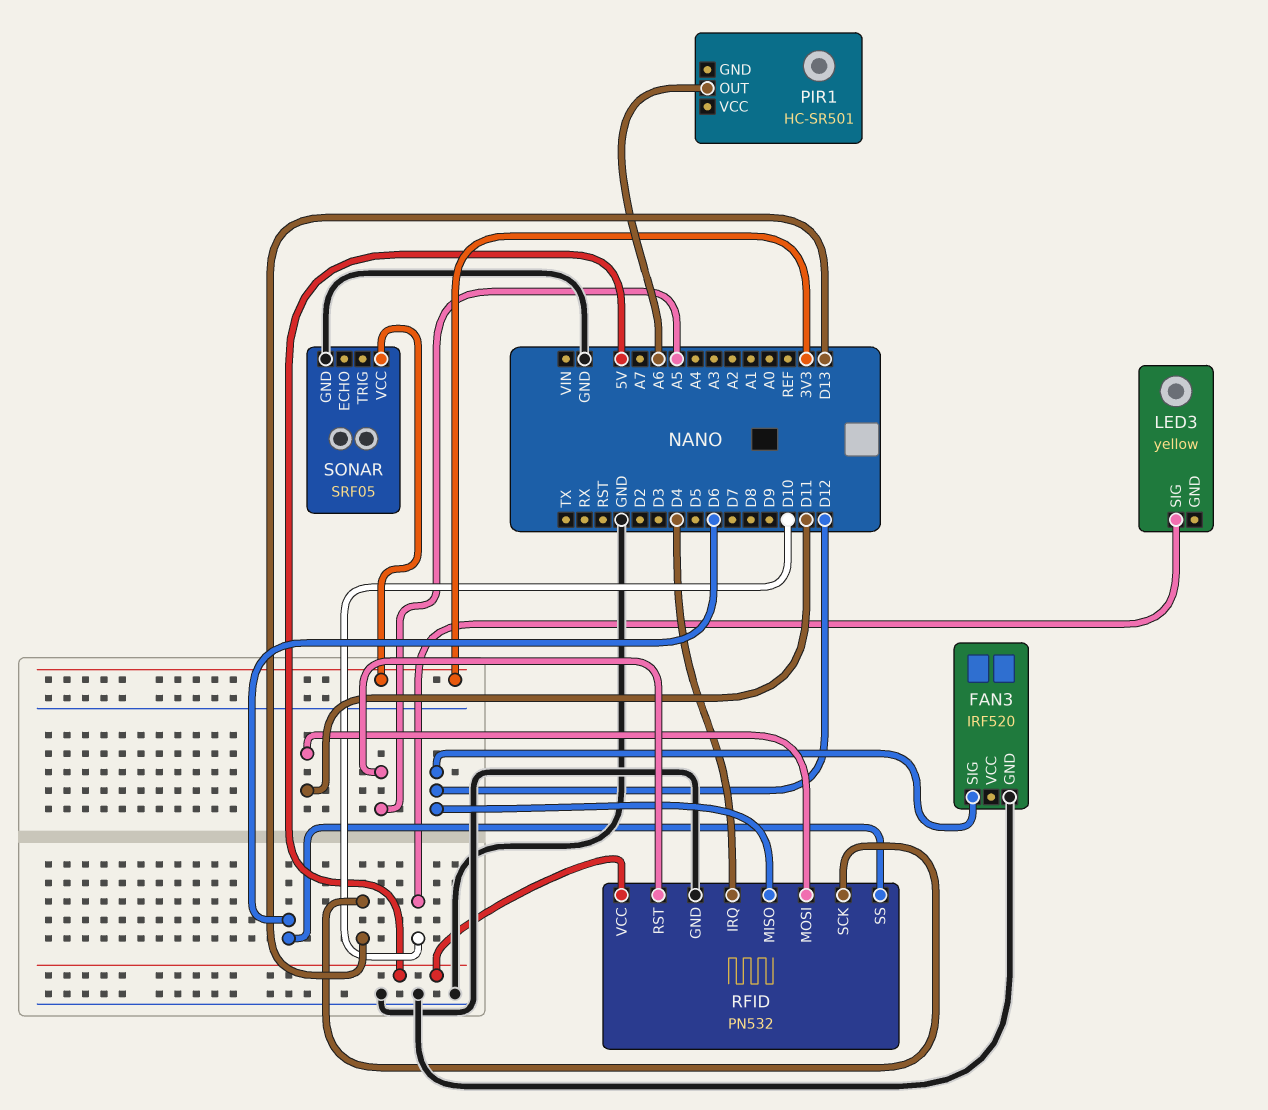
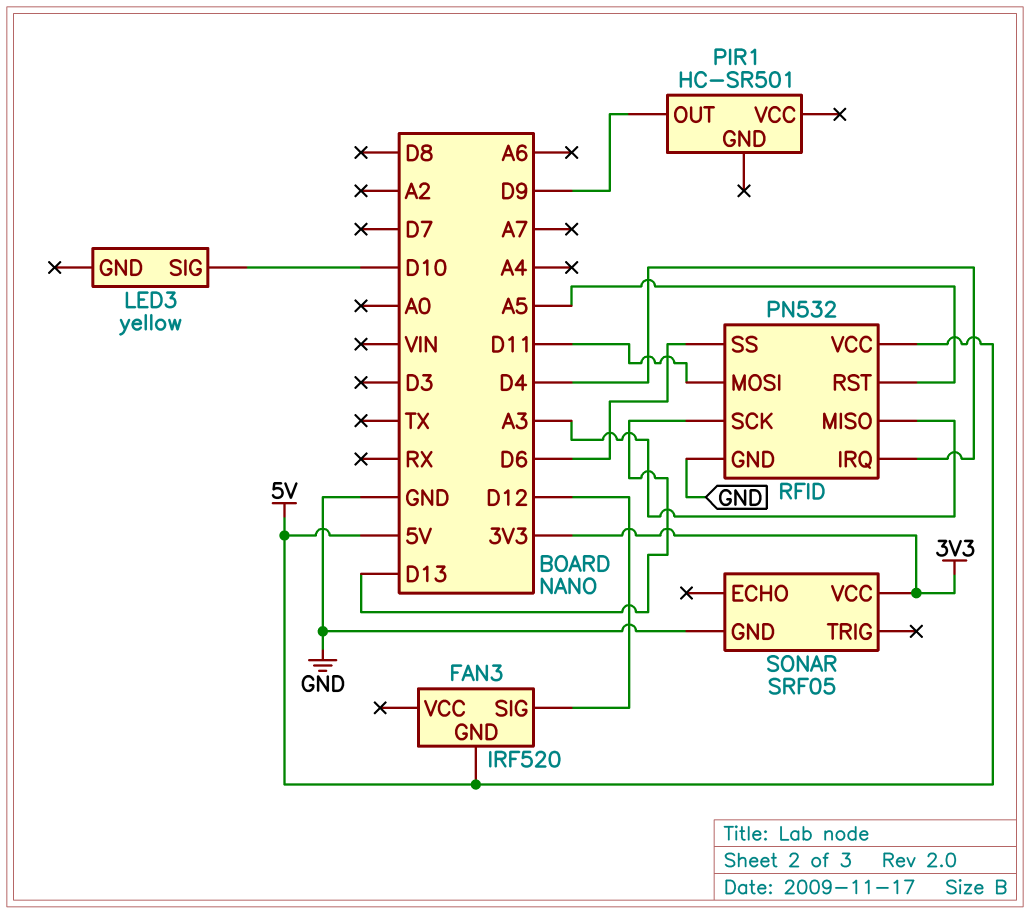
FAN3 pin GND: GND -> 5V
PIR1 pin OUT: A6 -> D9
RFID pin MISO: D12 -> A3

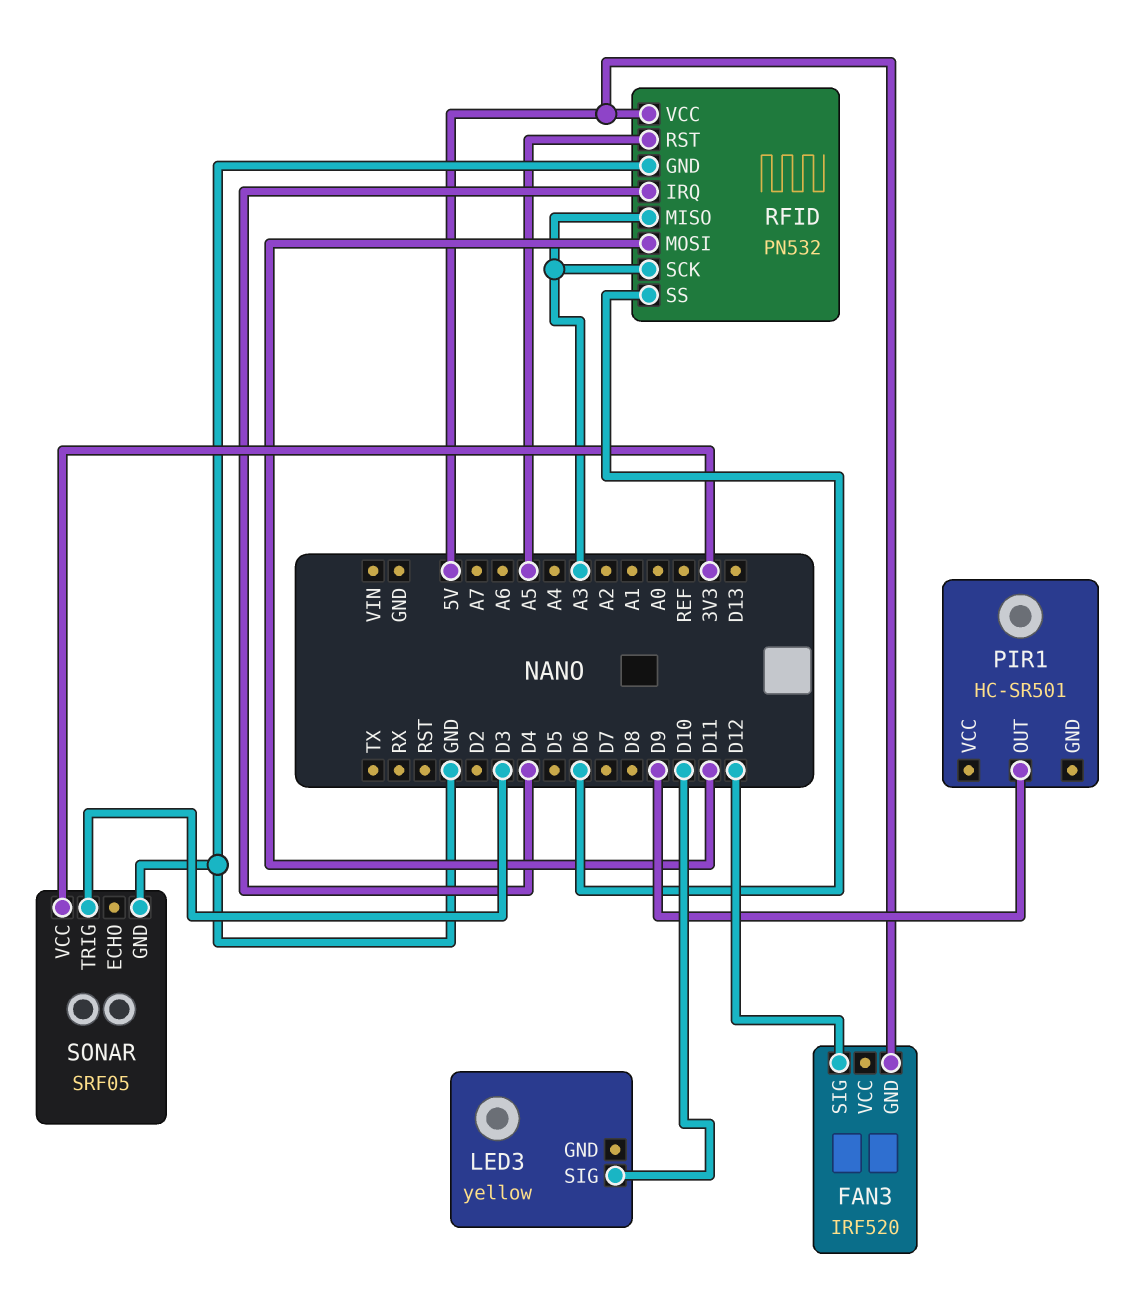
RFID pin SCK: D13 -> A3
SONAR pin TRIG: none -> D3

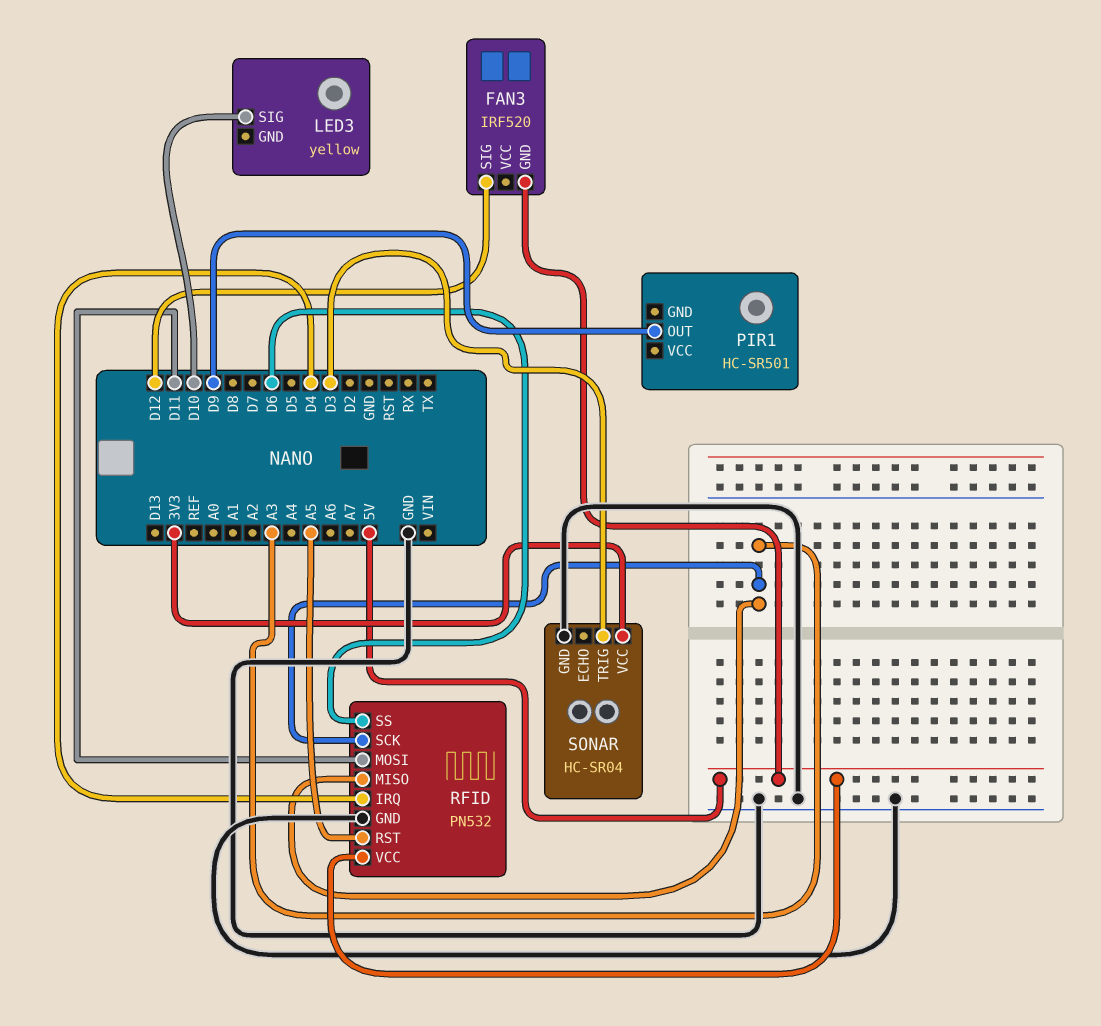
SONAR: SRF05 -> HC-SR04

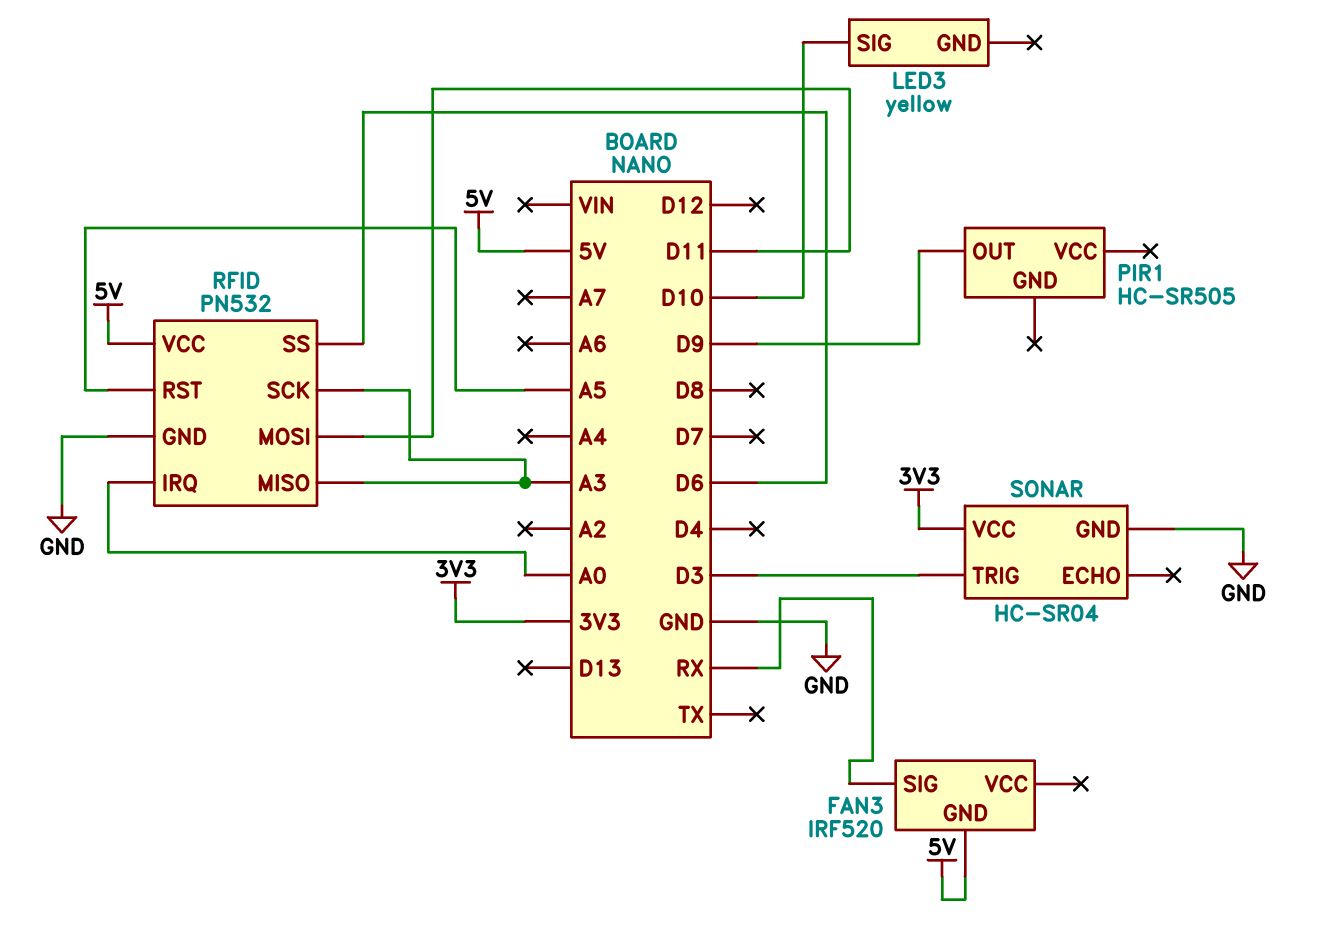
FAN3 pin SIG: D12 -> RX
PIR1: HC-SR501 -> HC-SR505
RFID pin IRQ: D4 -> A0

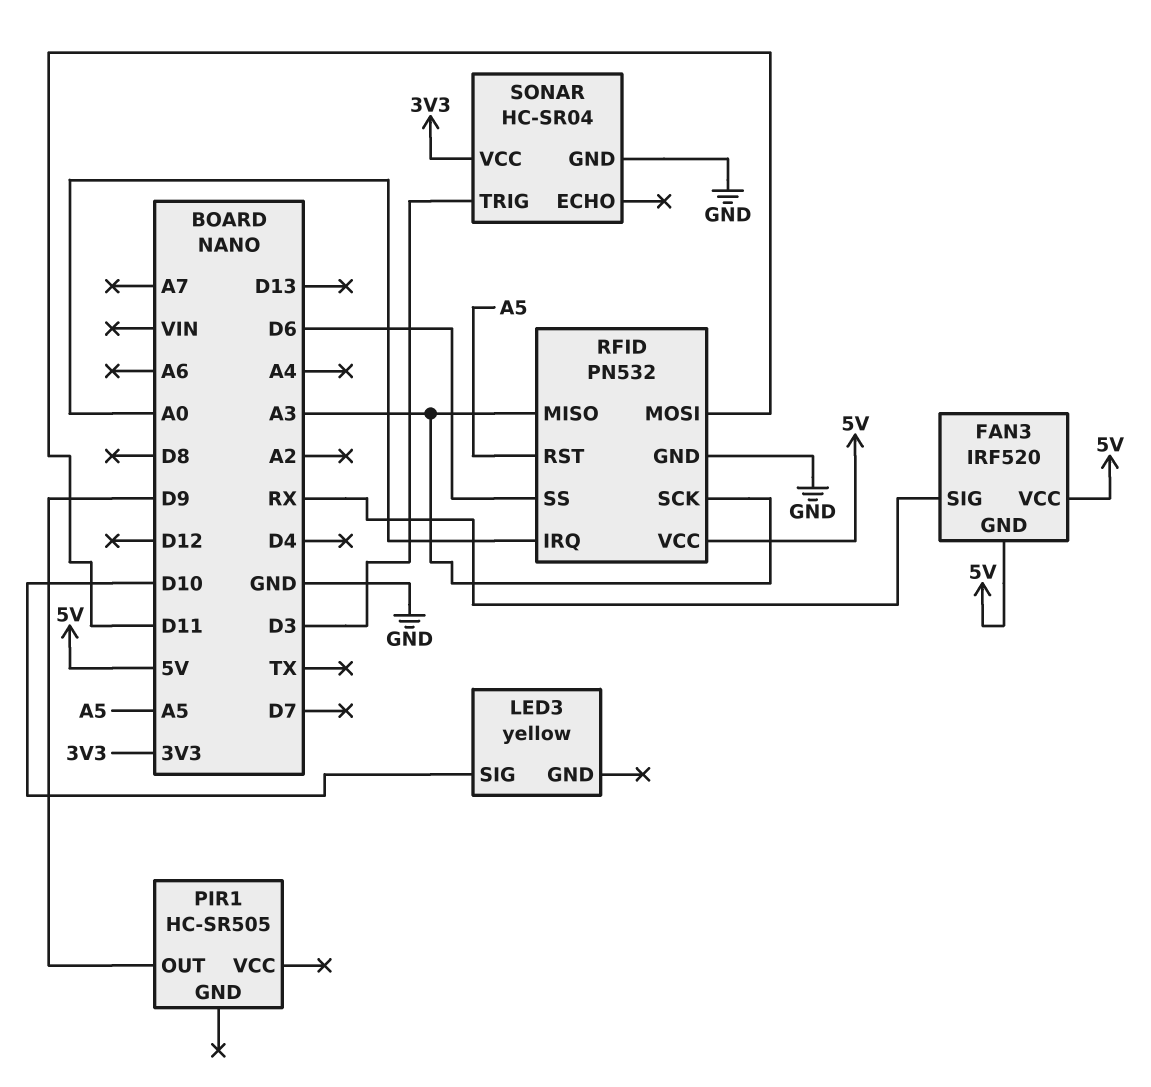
FAN3 pin VCC: none -> 5V

